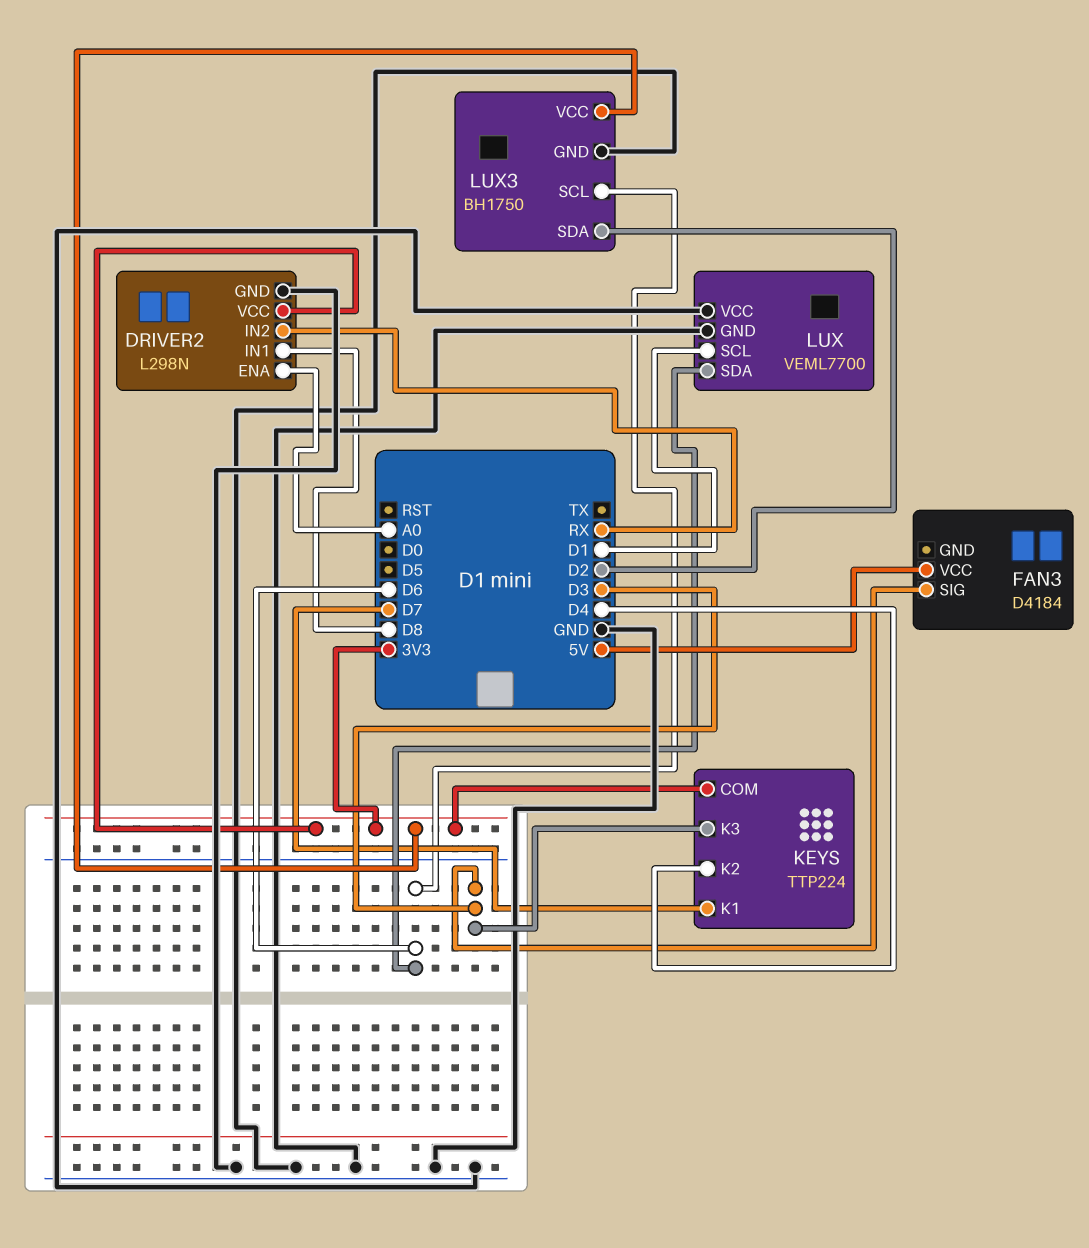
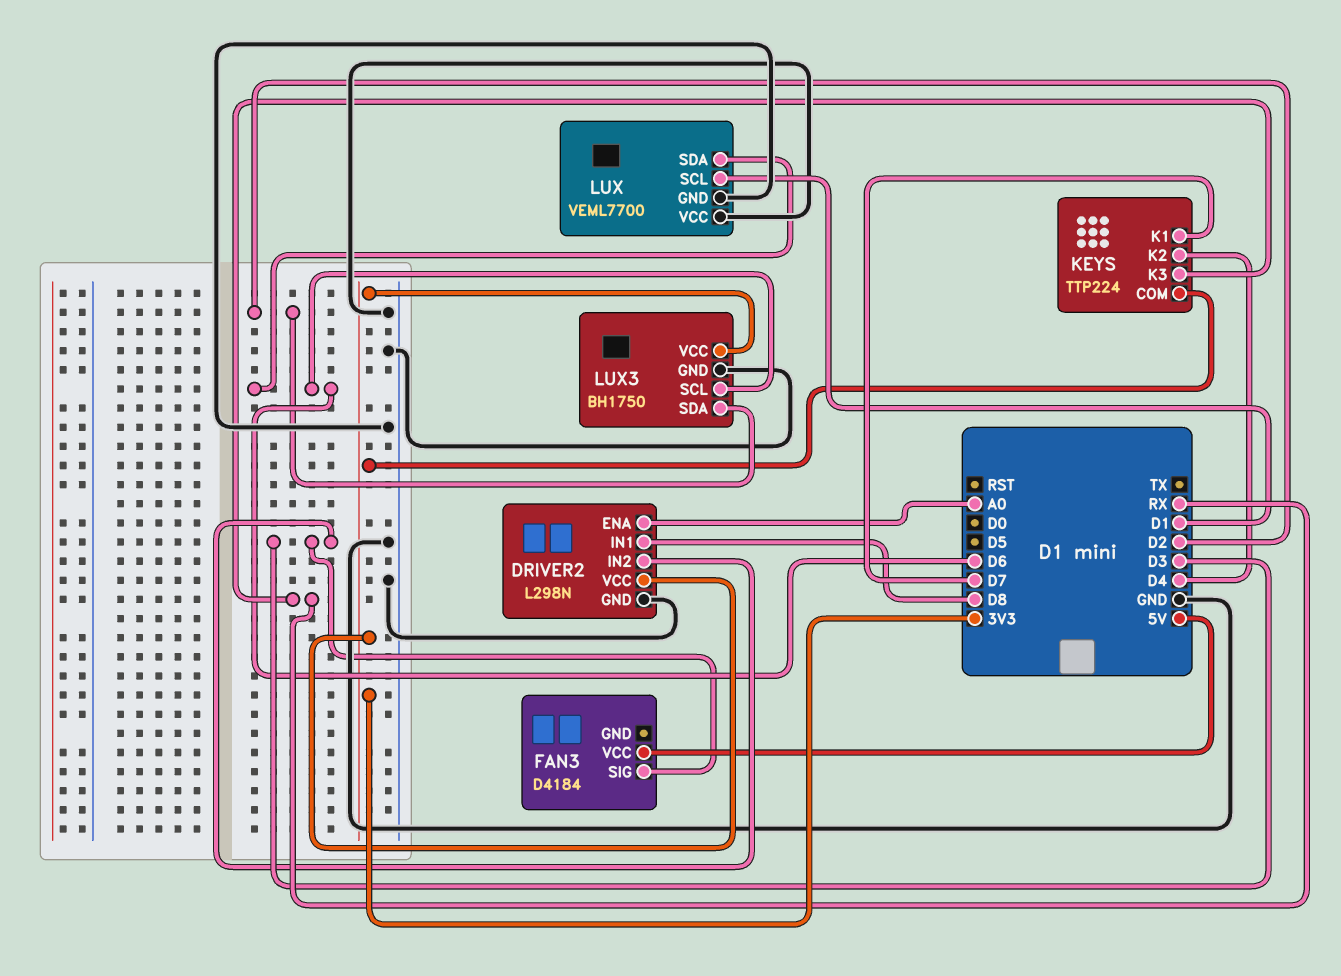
DRIVER2 pin IN2: RX -> D3
KEYS pin K3: D3 -> RX

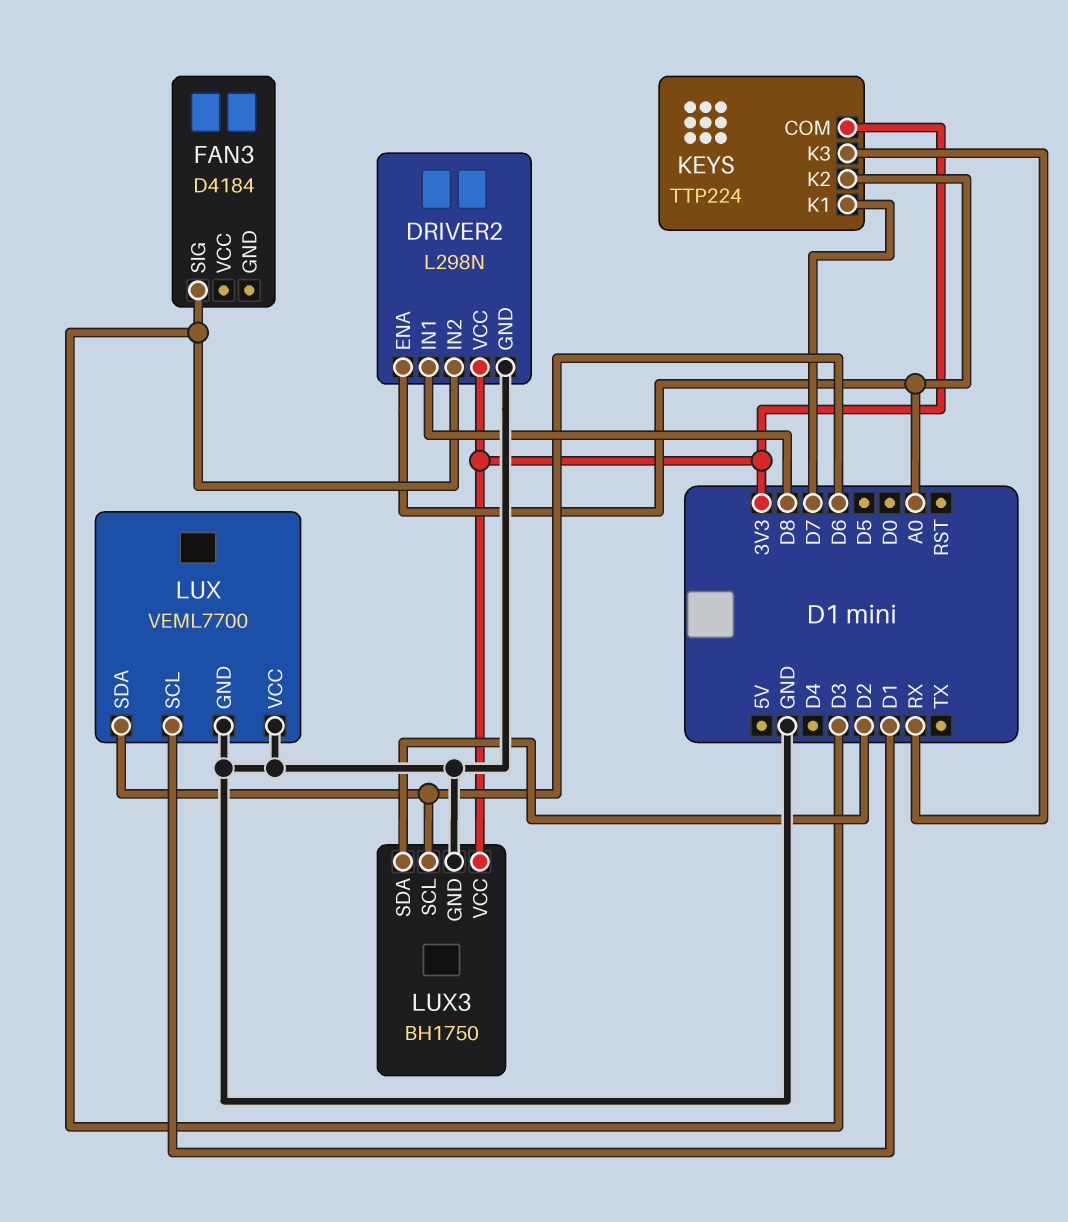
FAN3 pin VCC: 5V -> none
KEYS pin K2: D4 -> A0

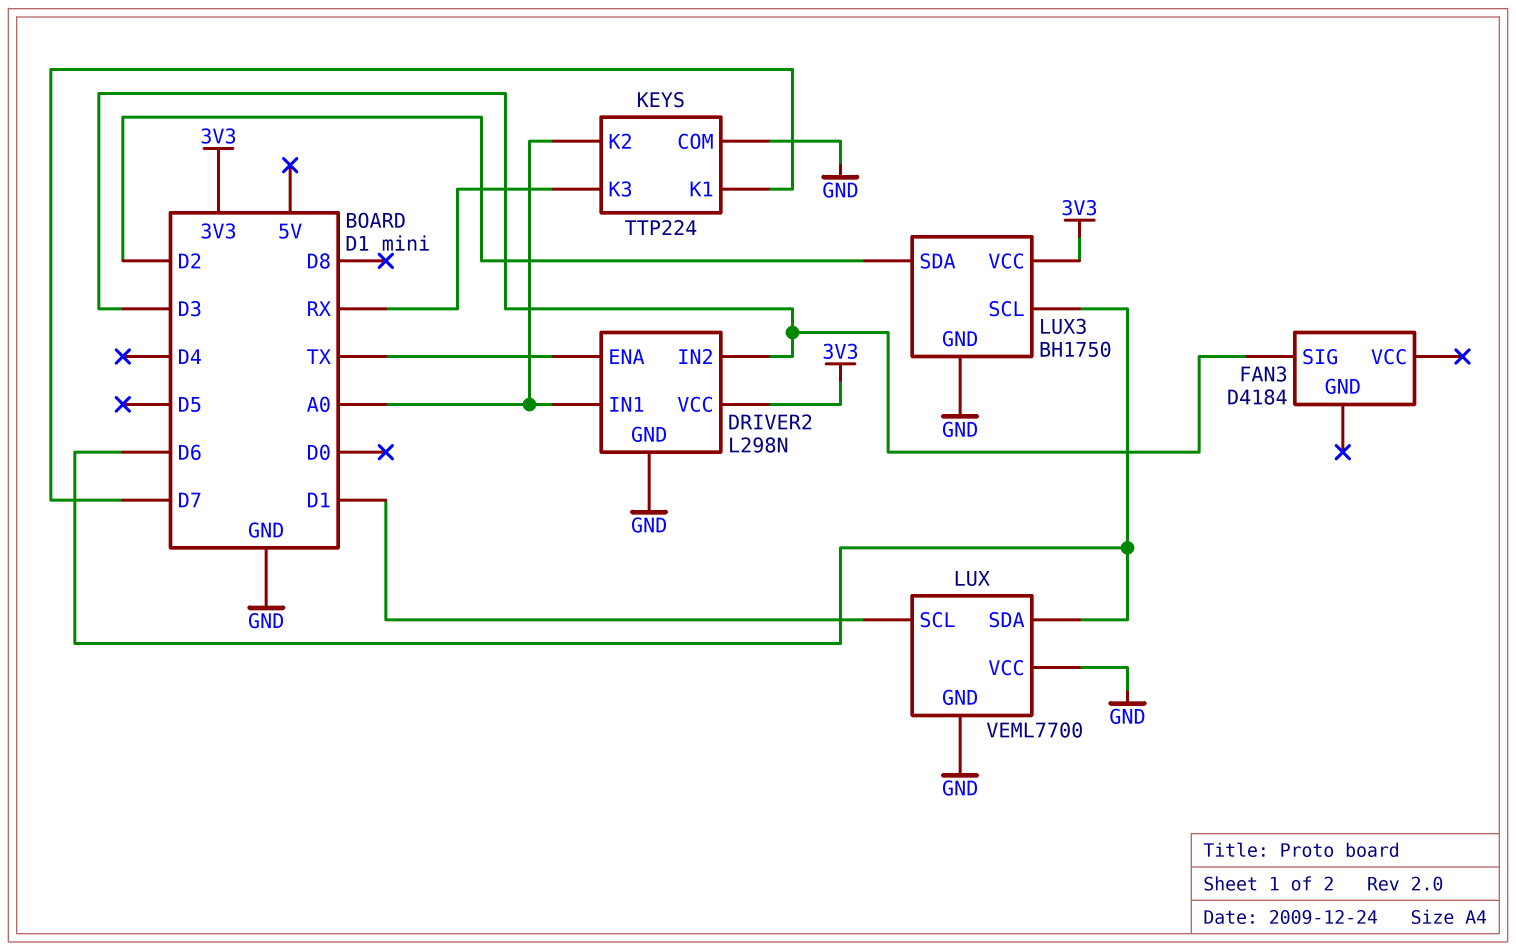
DRIVER2 pin ENA: A0 -> TX
DRIVER2 pin IN1: D8 -> A0
KEYS pin COM: 3V3 -> GND

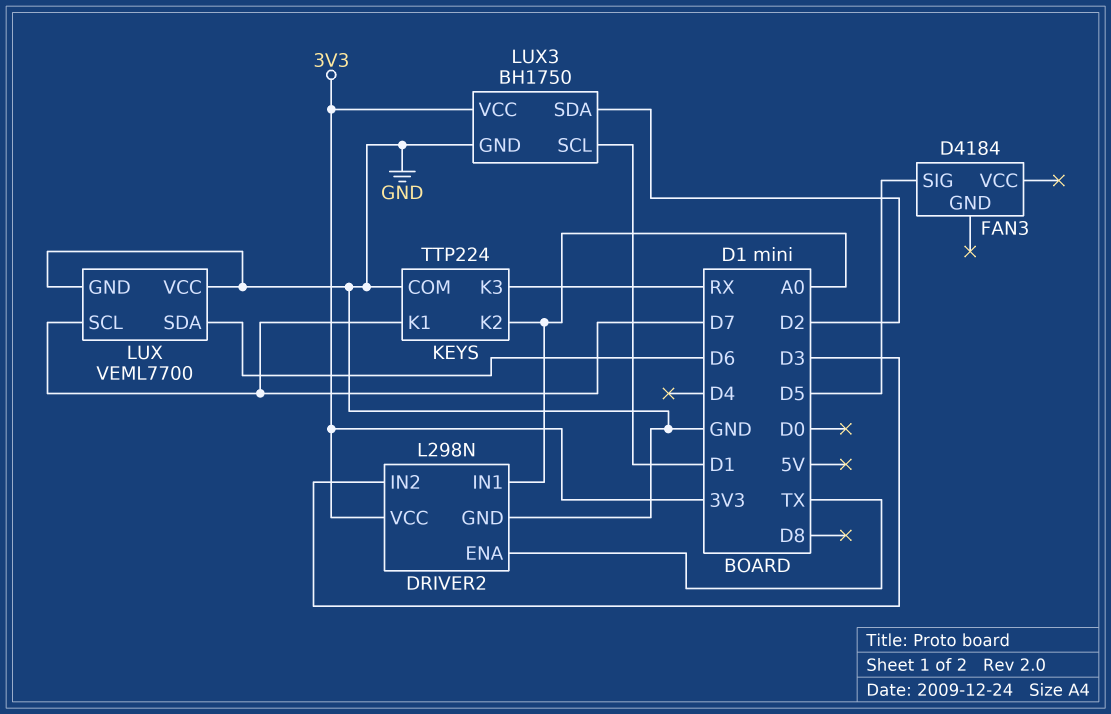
FAN3 pin SIG: D3 -> D5
LUX pin SCL: D1 -> D7
LUX3 pin SCL: D6 -> D1

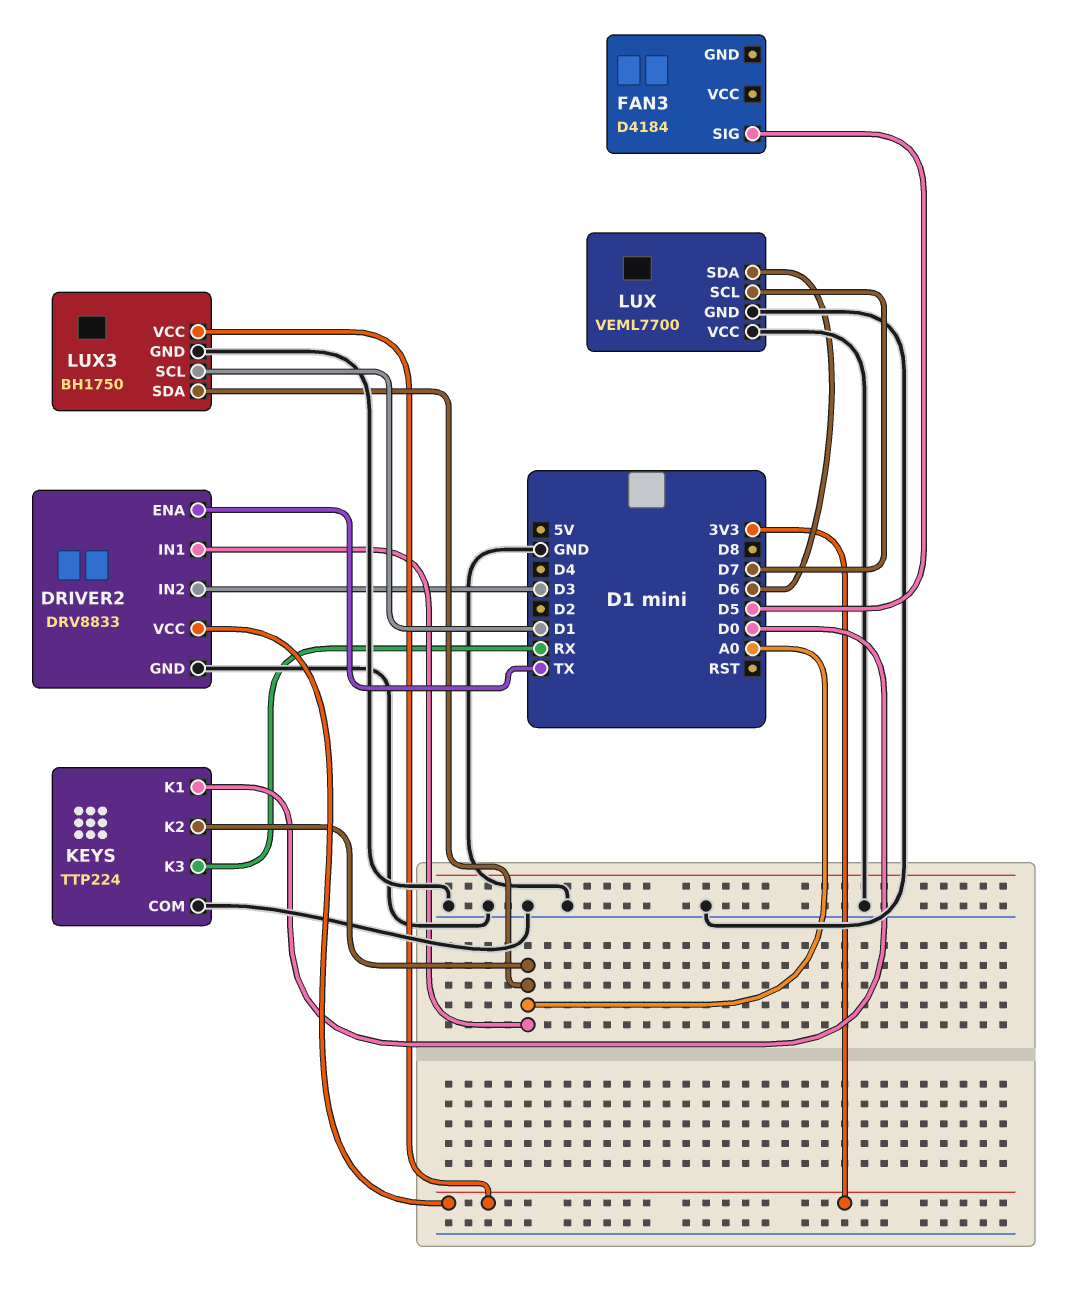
DRIVER2: L298N -> DRV8833
KEYS pin K1: D7 -> D0
LUX3 pin SDA: D2 -> A0

